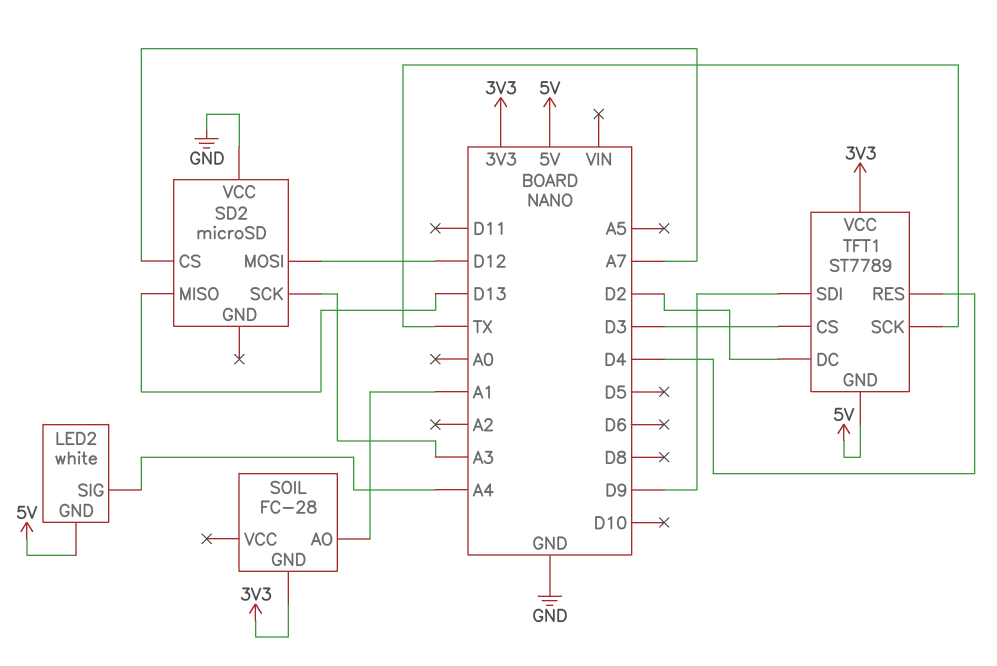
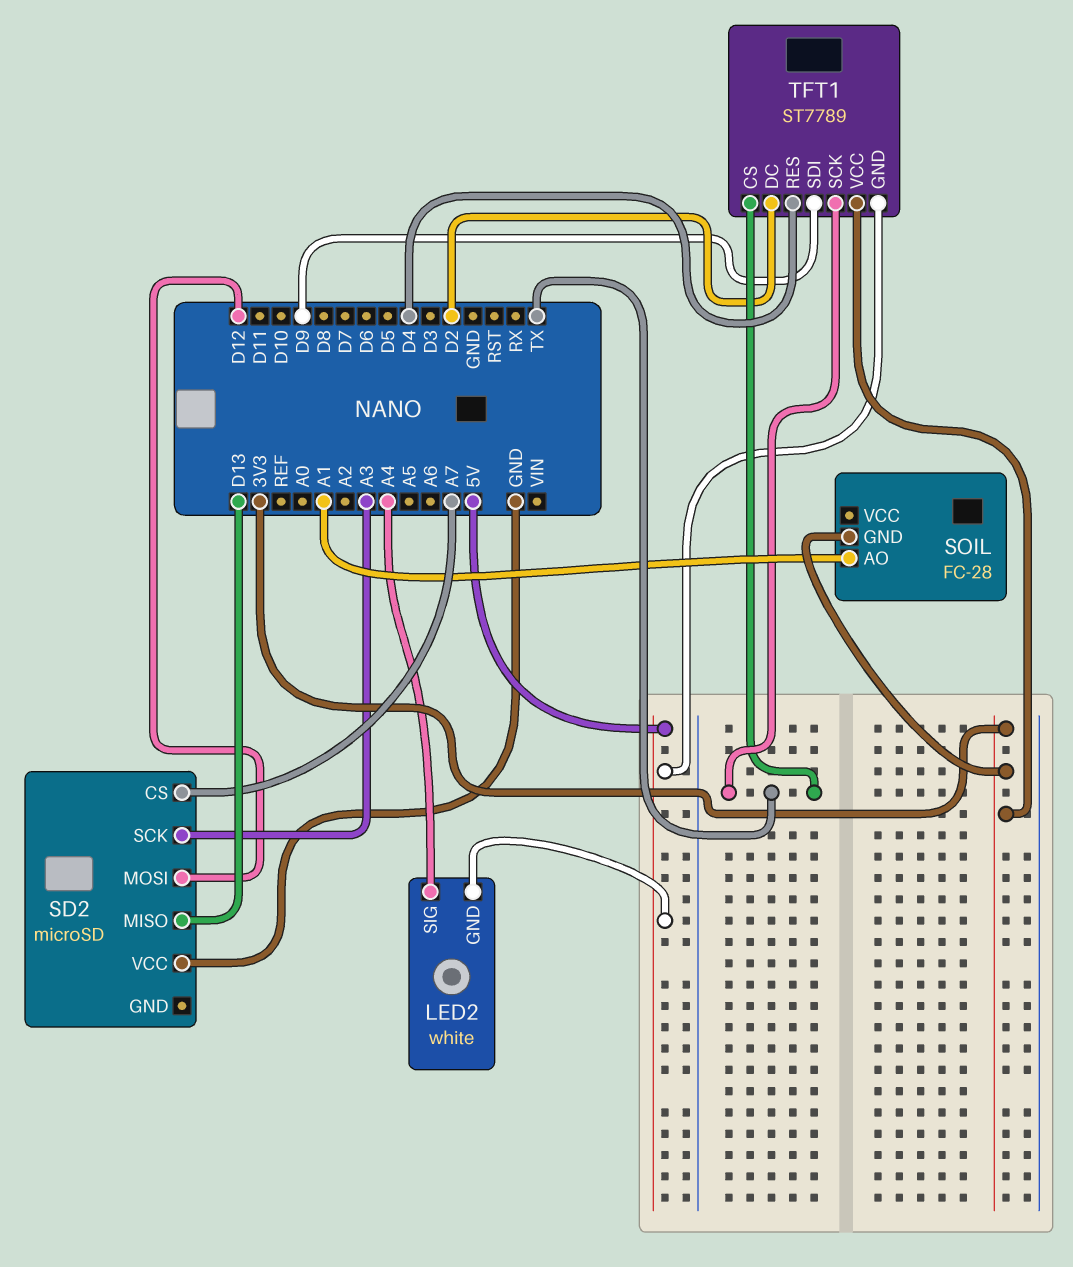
TFT1 pin CS: D3 -> TX

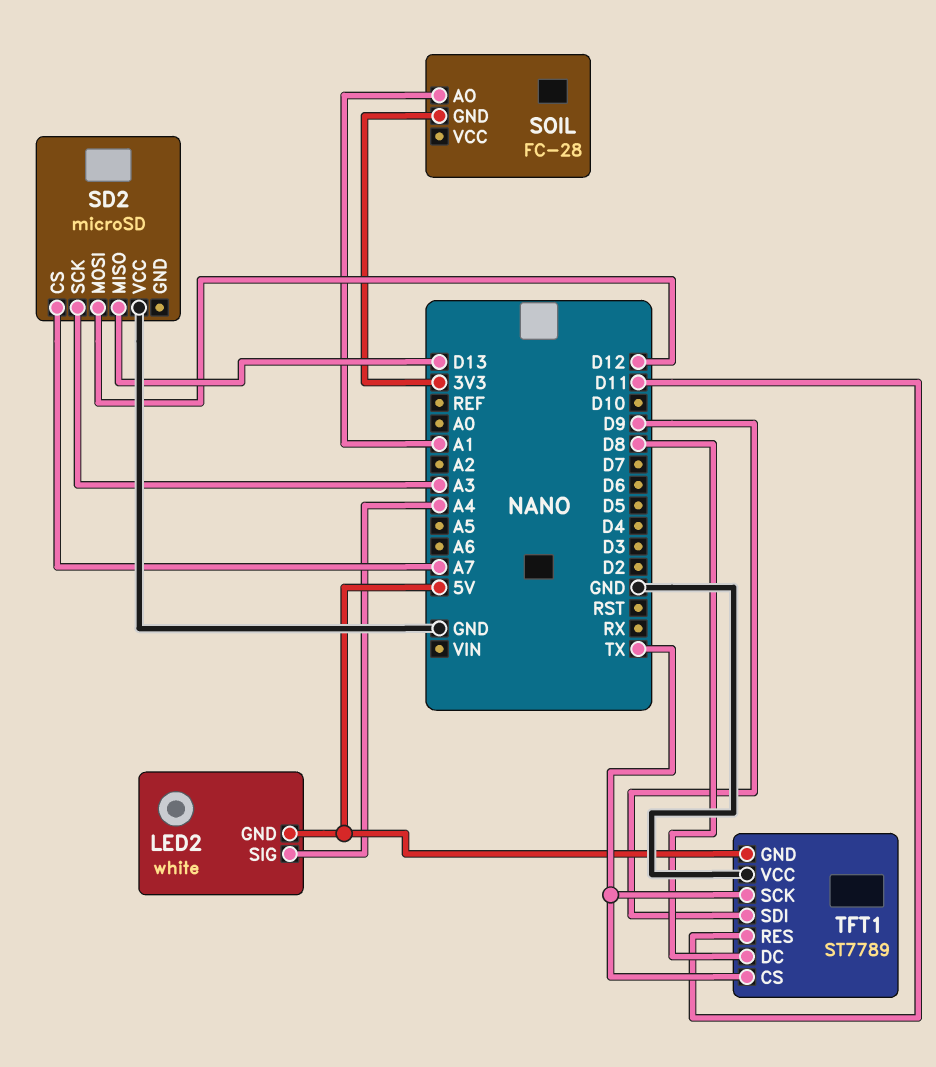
TFT1 pin DC: D2 -> D8
TFT1 pin RES: D4 -> D11
TFT1 pin VCC: 3V3 -> GND

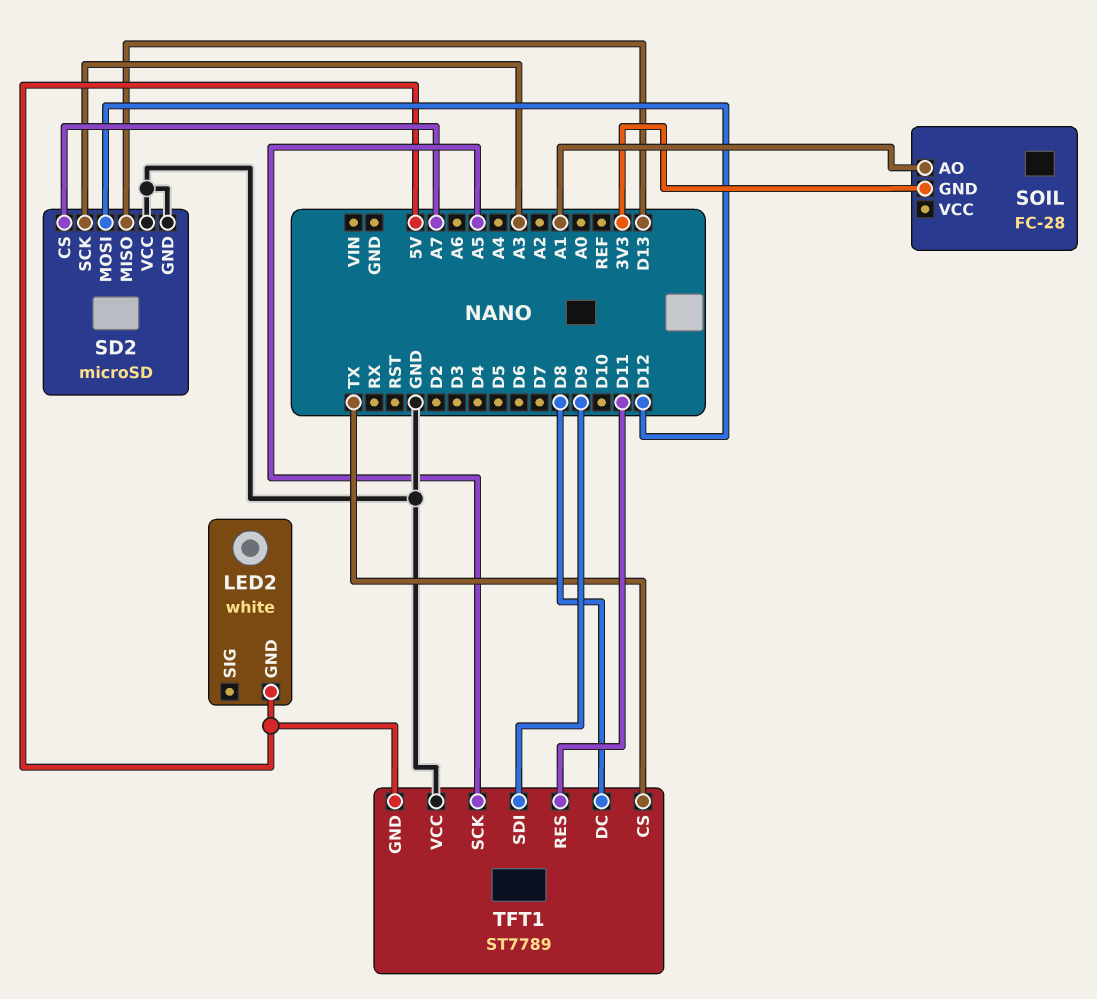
LED2 pin SIG: A4 -> none
SD2 pin GND: none -> GND
TFT1 pin SCK: TX -> A5

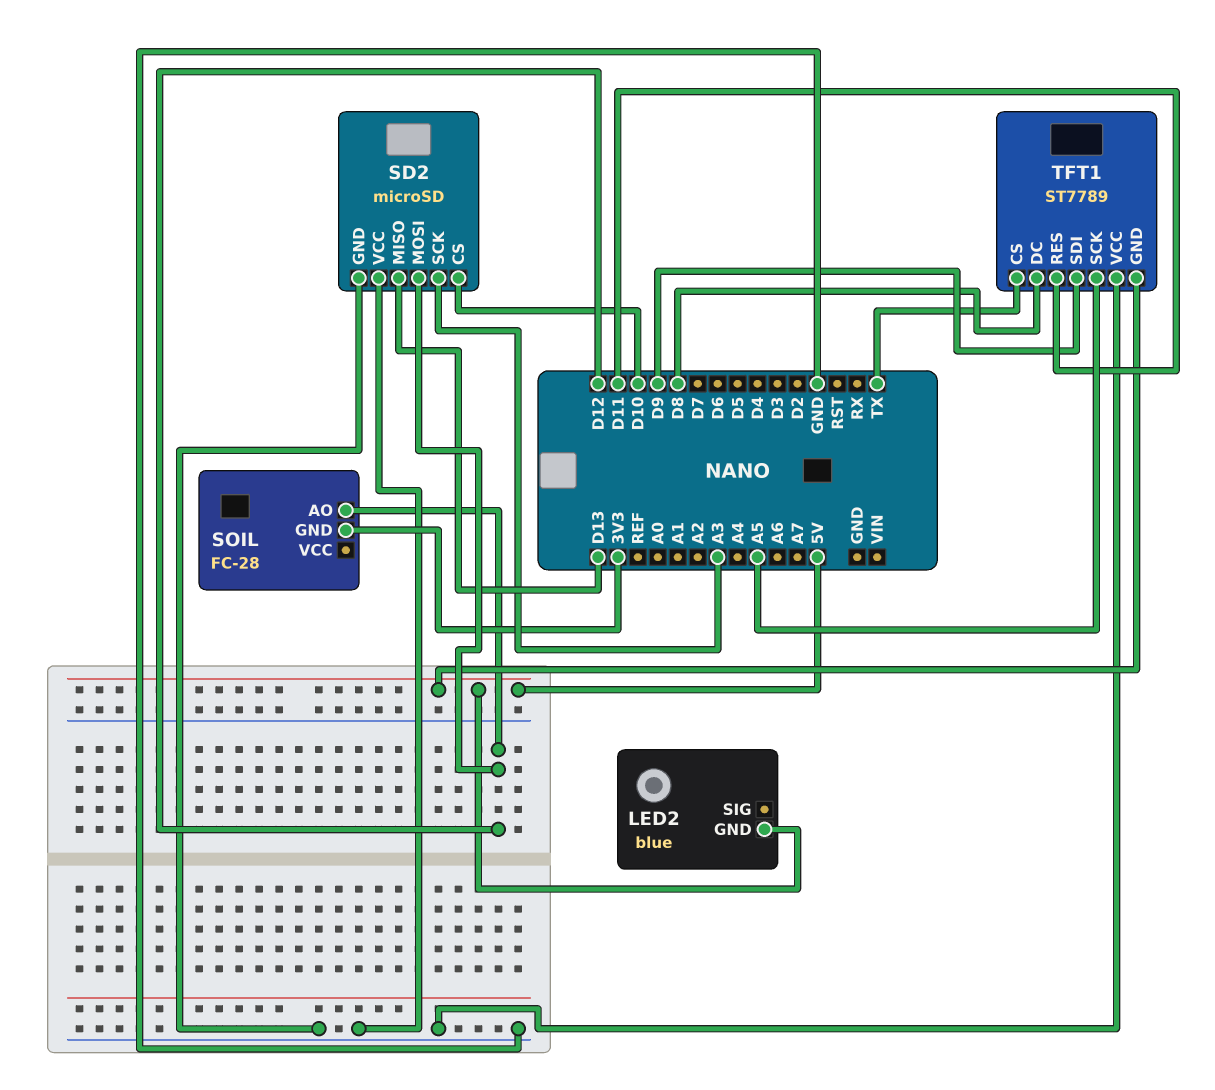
LED2: white -> blue
SD2 pin CS: A7 -> D10
SOIL pin AO: A1 -> D12

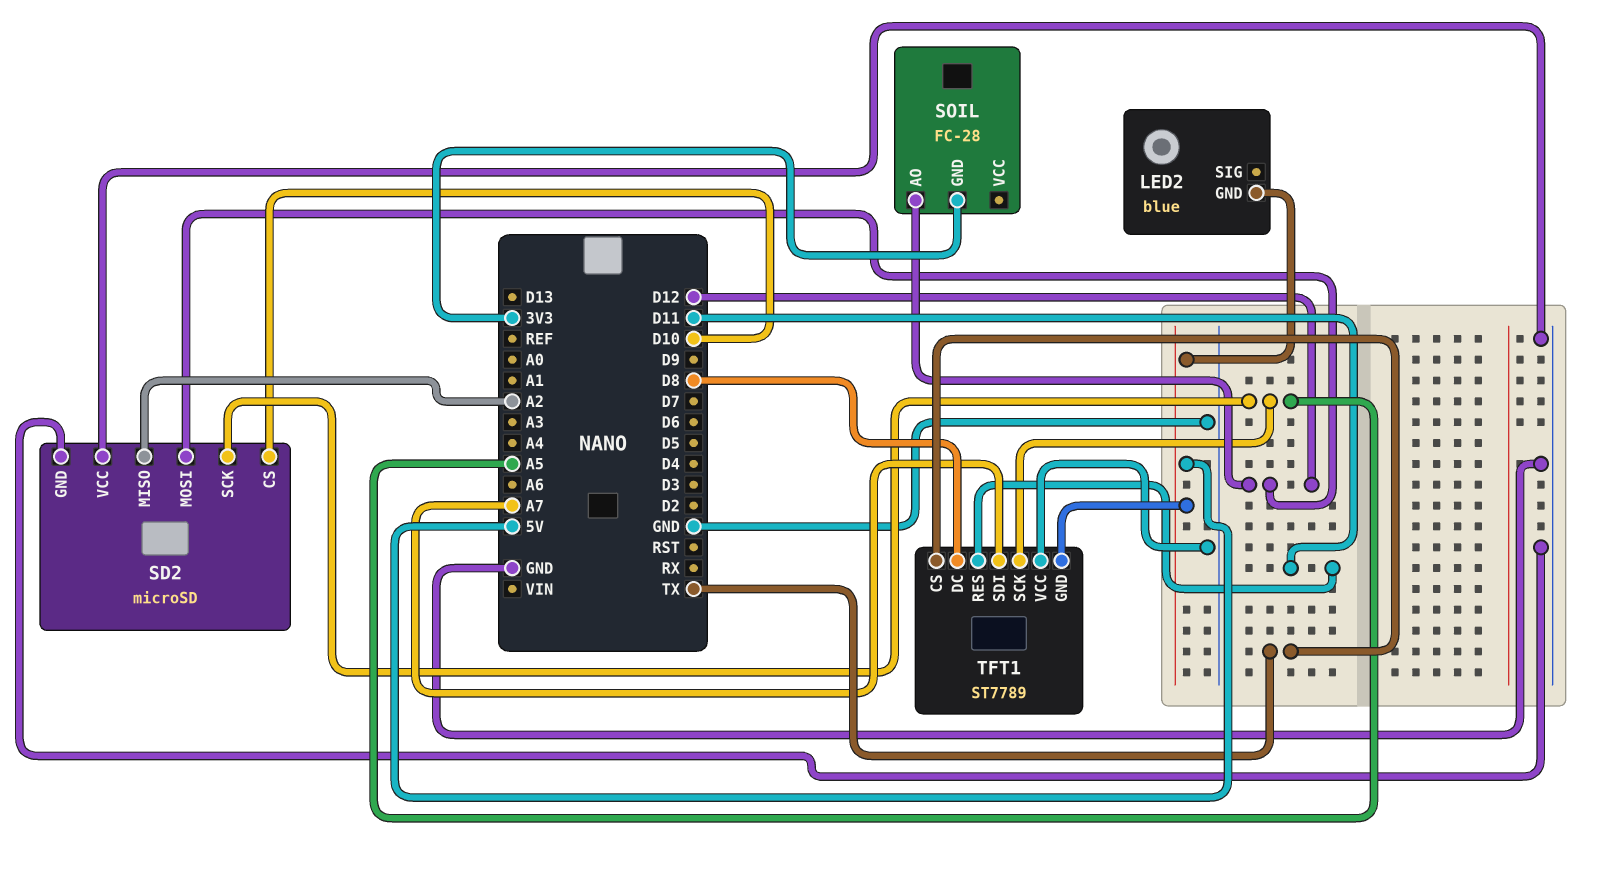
SD2 pin MISO: D13 -> A2
SD2 pin SCK: A3 -> A5
TFT1 pin SDI: D9 -> A7

